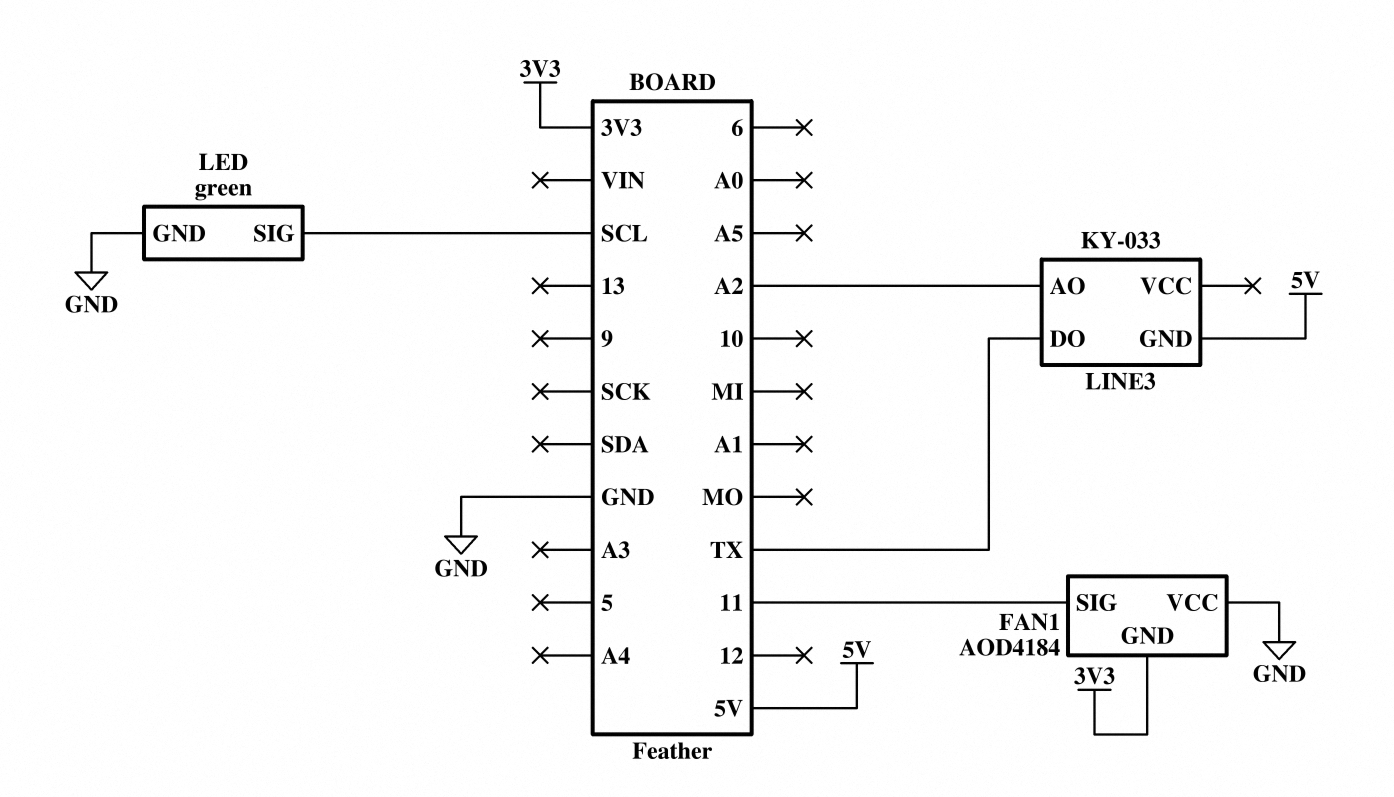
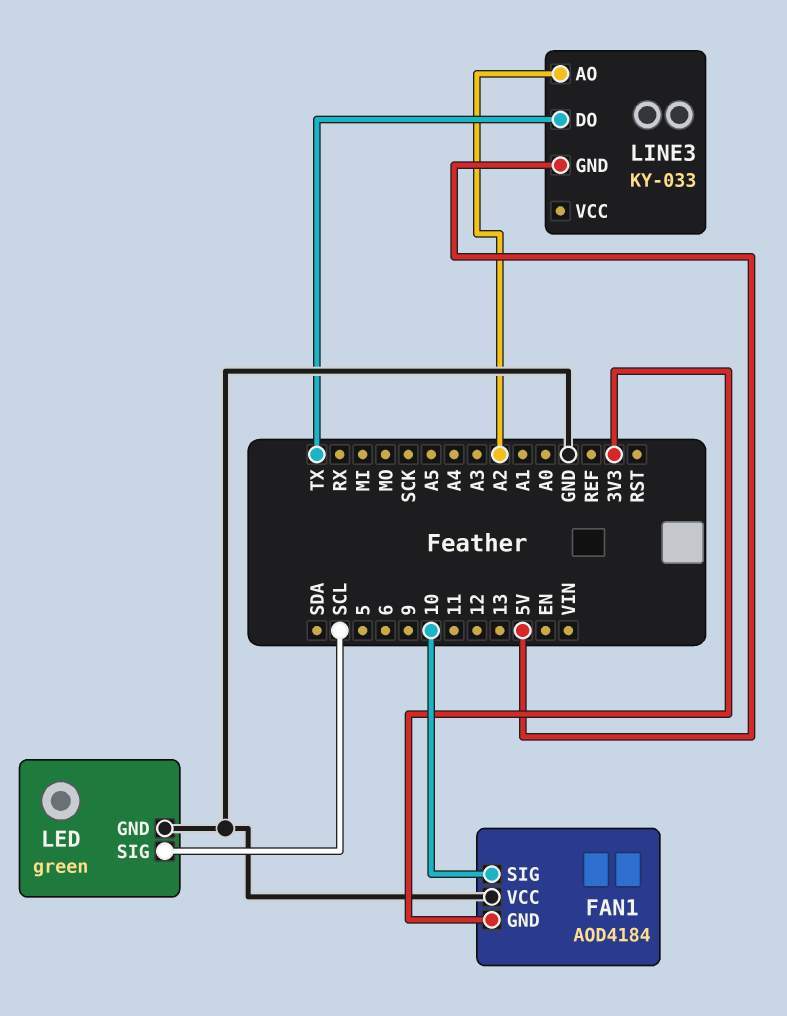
FAN1 pin SIG: 11 -> 10

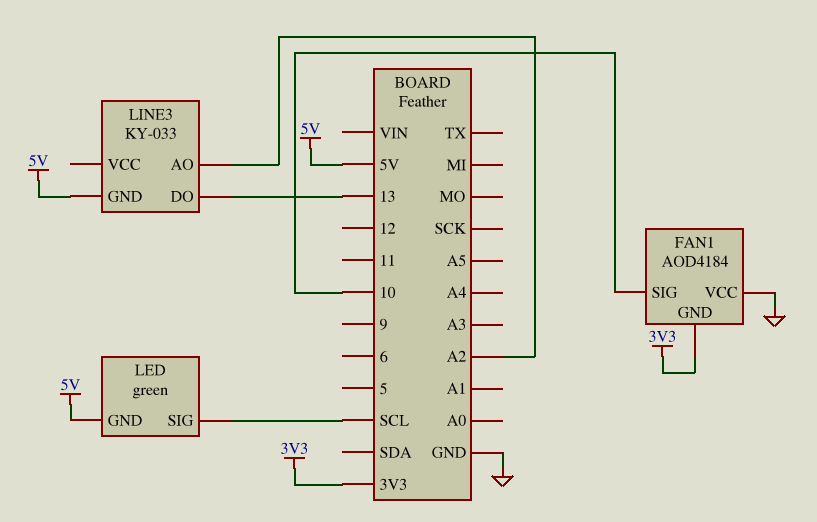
LED pin GND: GND -> 5V
LINE3 pin DO: TX -> 13

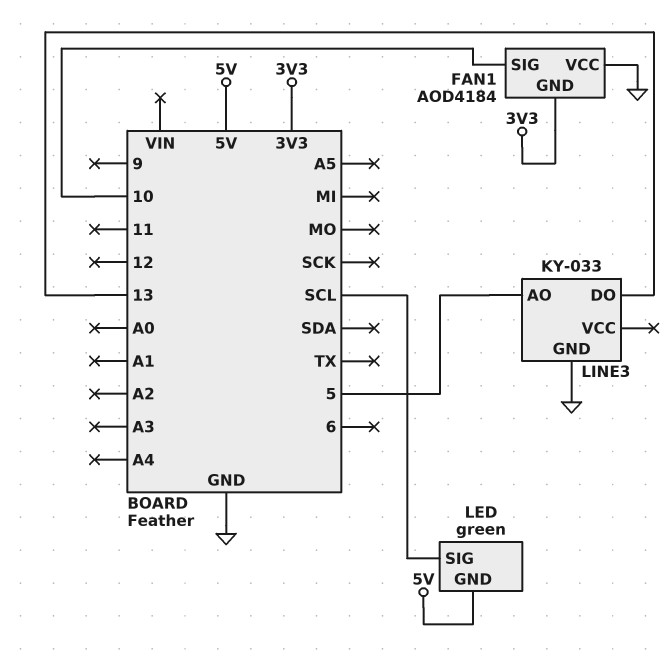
LINE3 pin AO: A2 -> 5
LINE3 pin GND: 5V -> GND

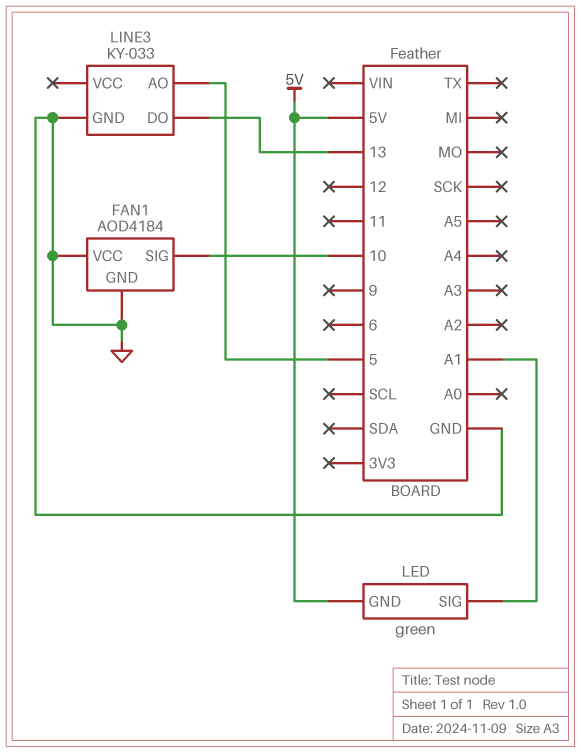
FAN1 pin GND: 3V3 -> GND
LED pin SIG: SCL -> A1

